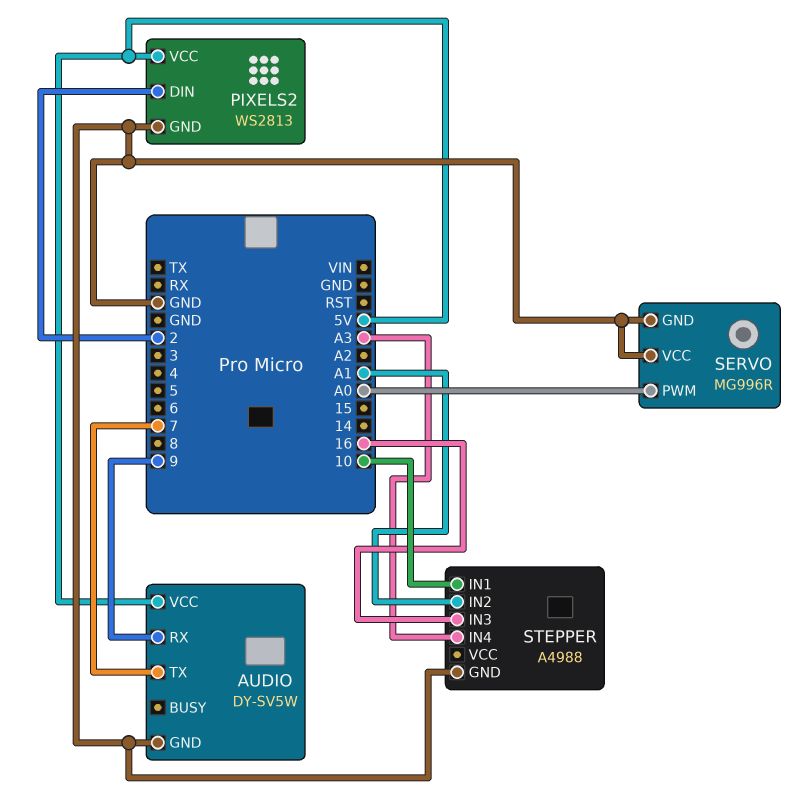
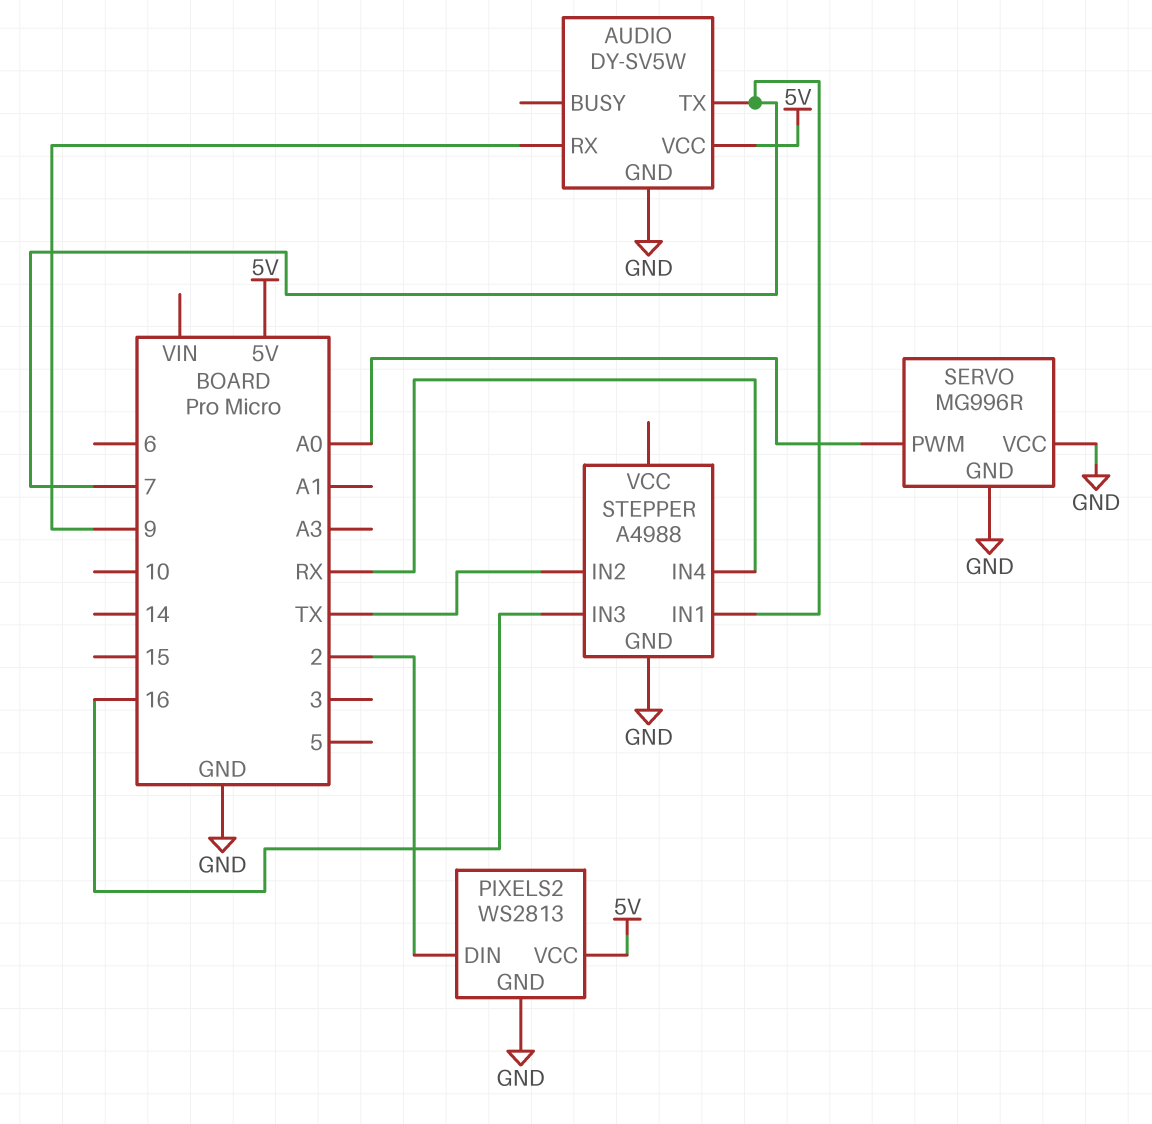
STEPPER pin IN1: 10 -> 7
STEPPER pin IN2: A1 -> TX
STEPPER pin IN4: A3 -> RX

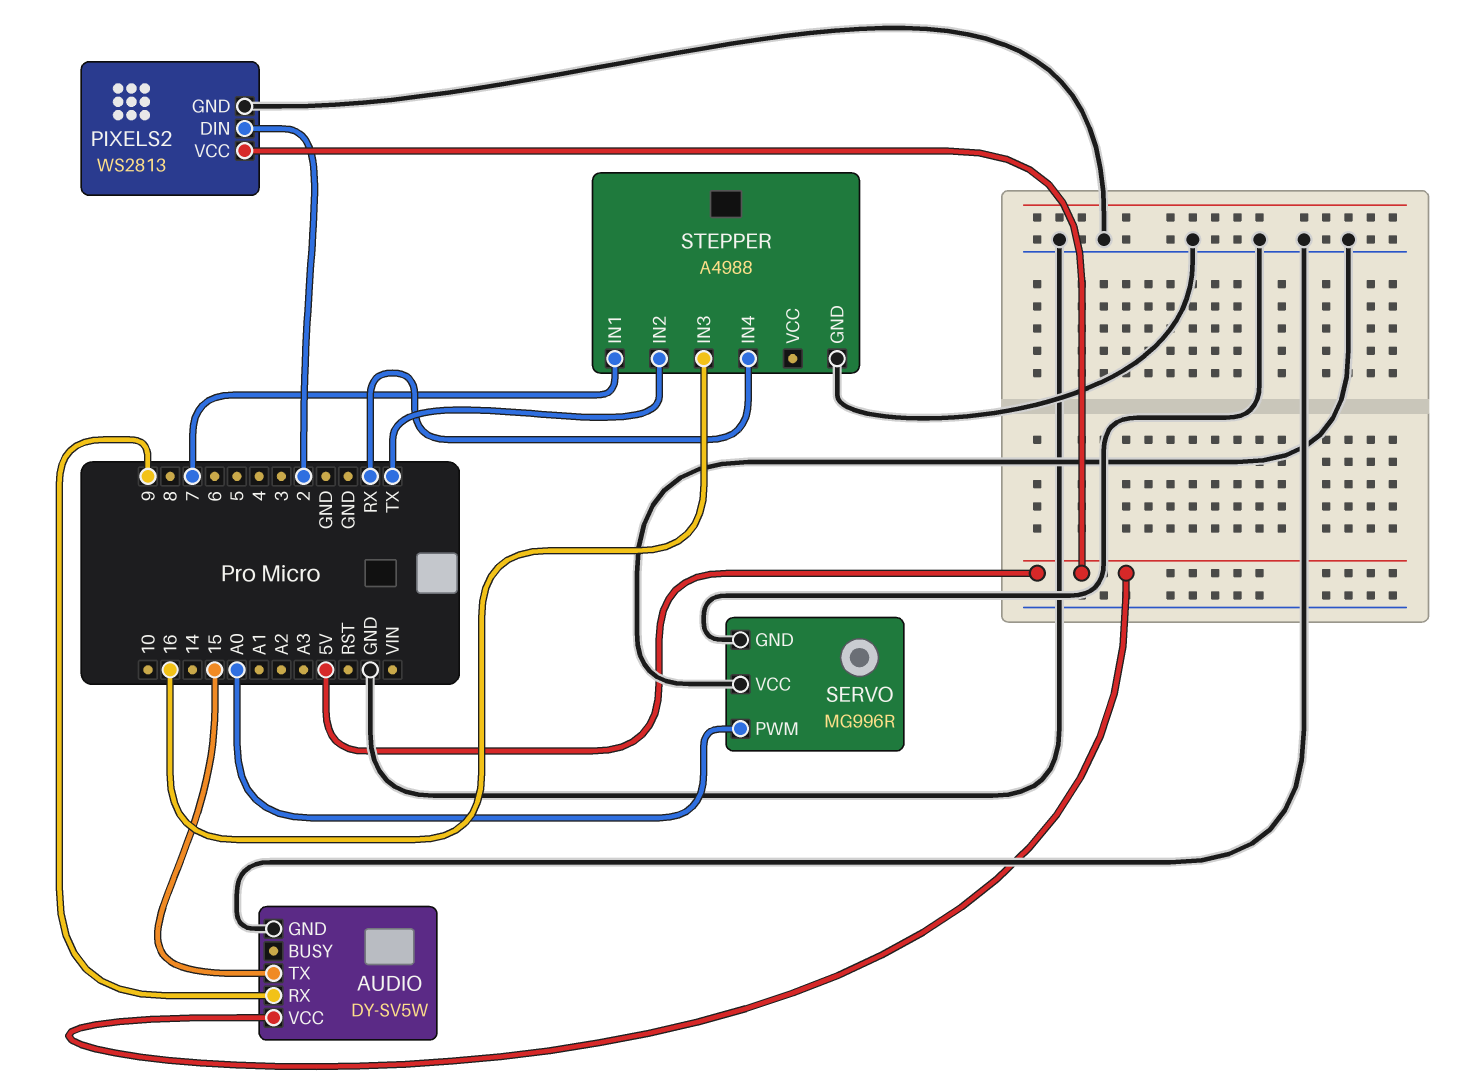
AUDIO pin TX: 7 -> 15

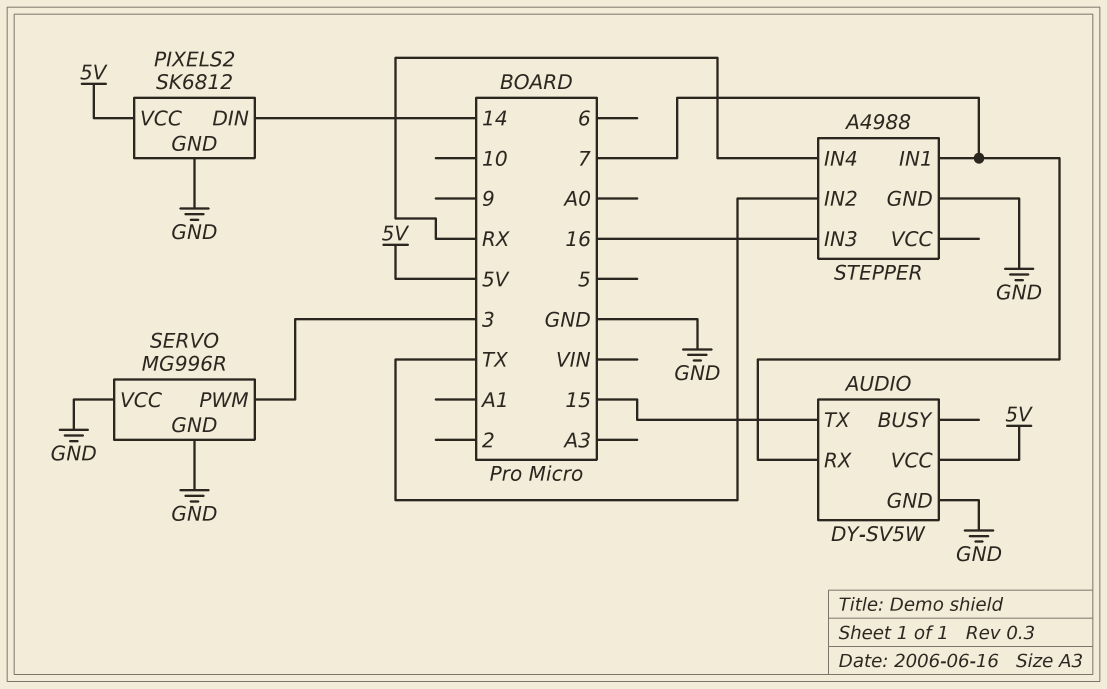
AUDIO pin RX: 9 -> 7
PIXELS2: WS2813 -> SK6812
PIXELS2 pin DIN: 2 -> 14
SERVO pin PWM: A0 -> 3

